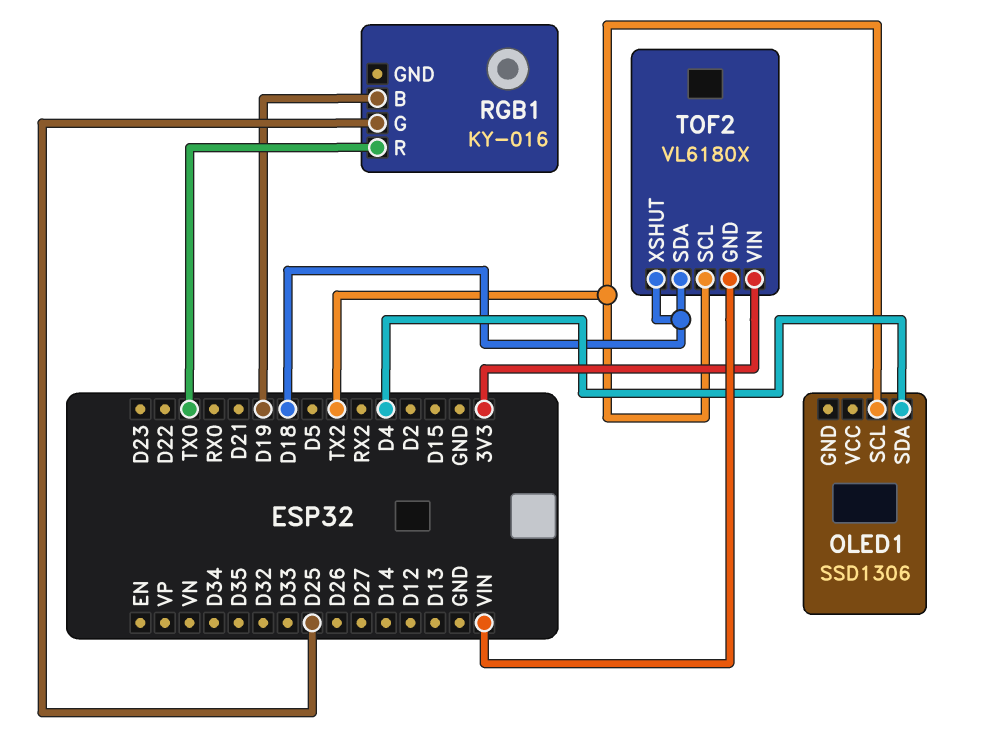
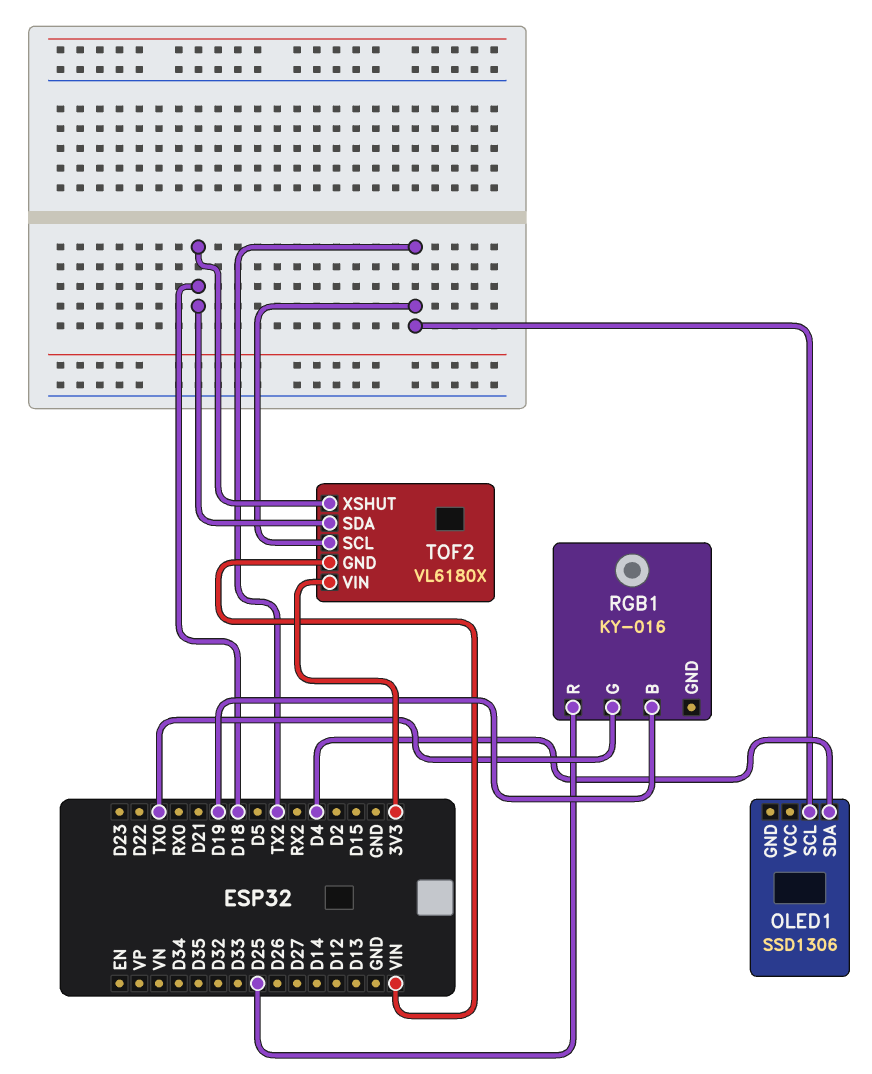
RGB1 pin G: D25 -> TX0
RGB1 pin R: TX0 -> D25

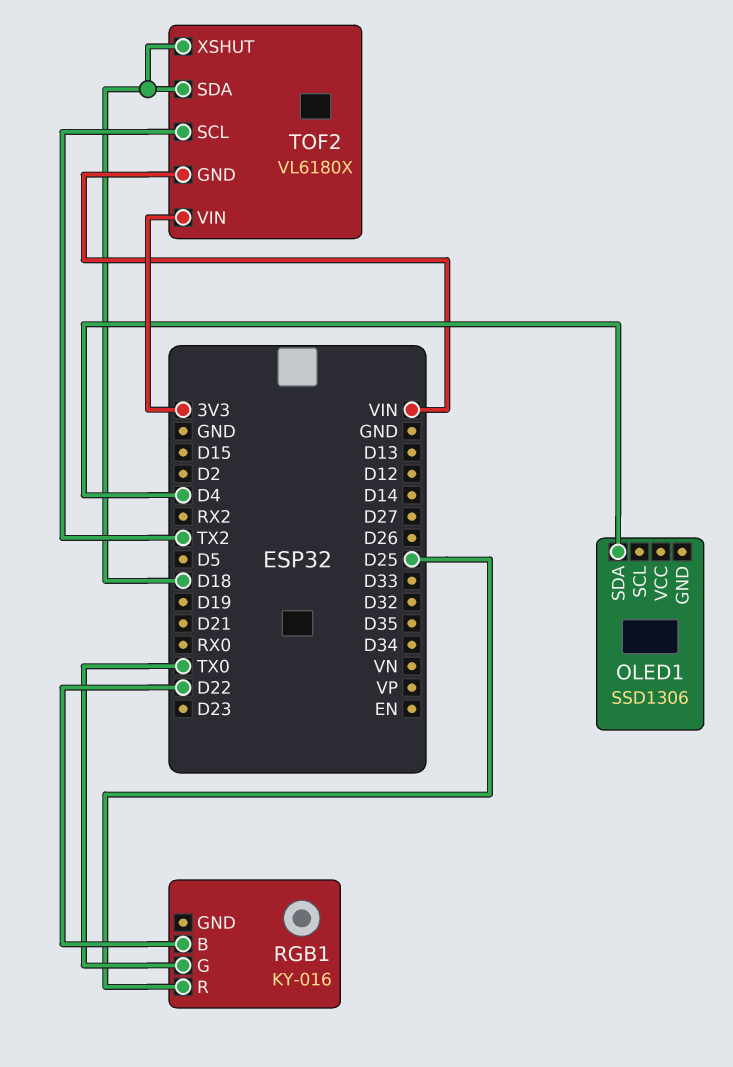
OLED1 pin SCL: TX2 -> none
RGB1 pin B: D19 -> D22

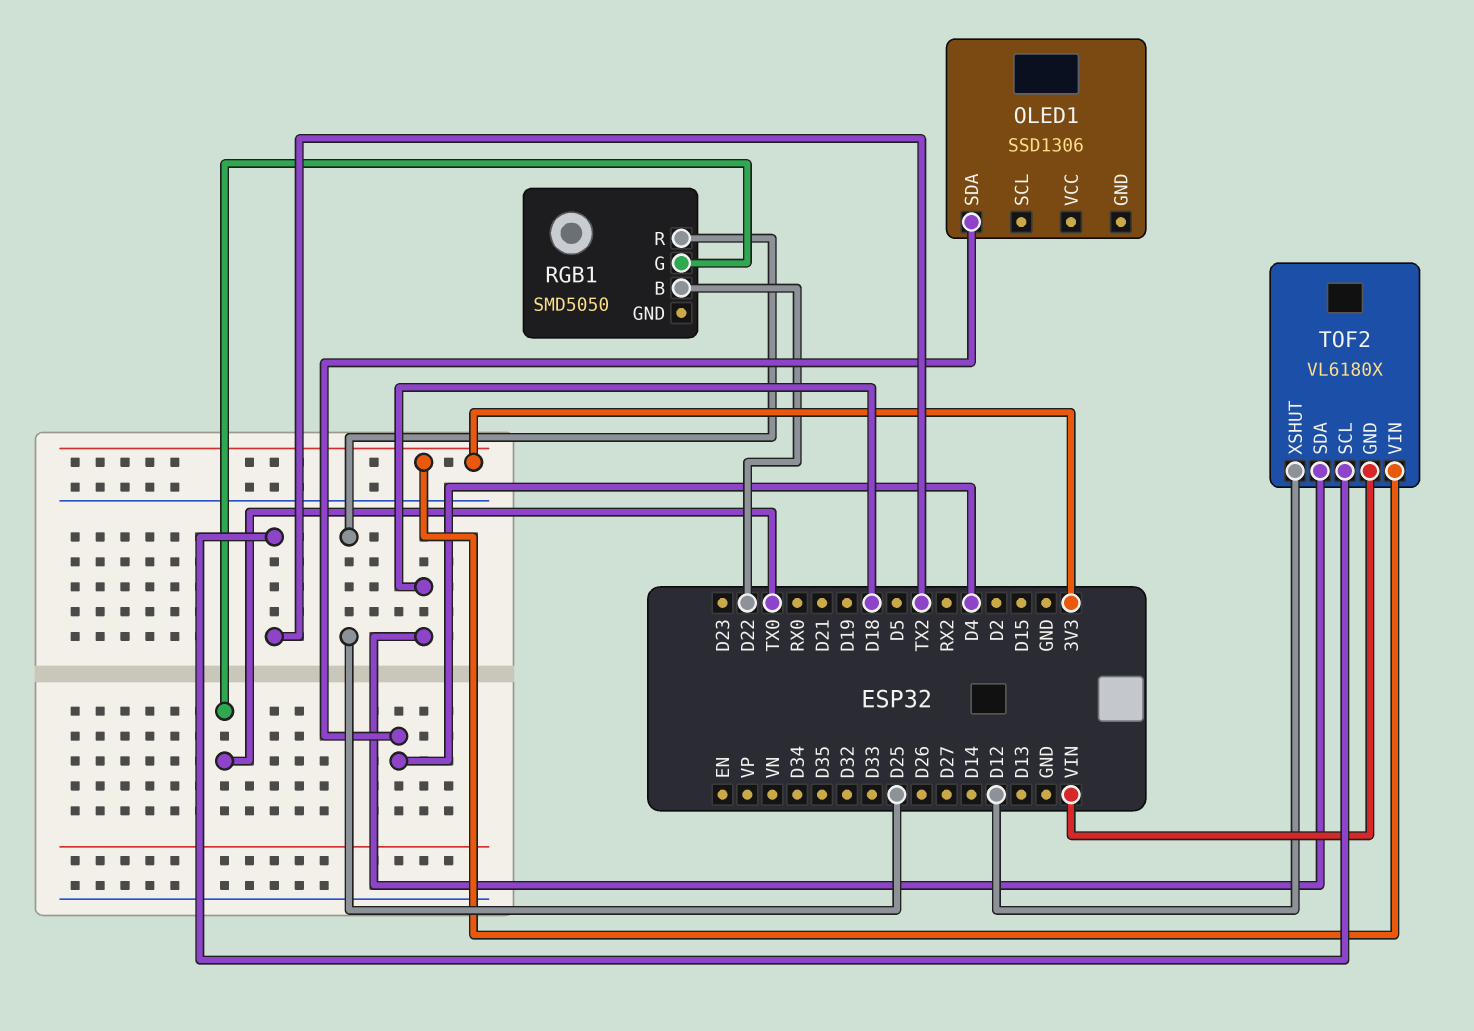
RGB1: KY-016 -> SMD5050
TOF2 pin XSHUT: D18 -> D12

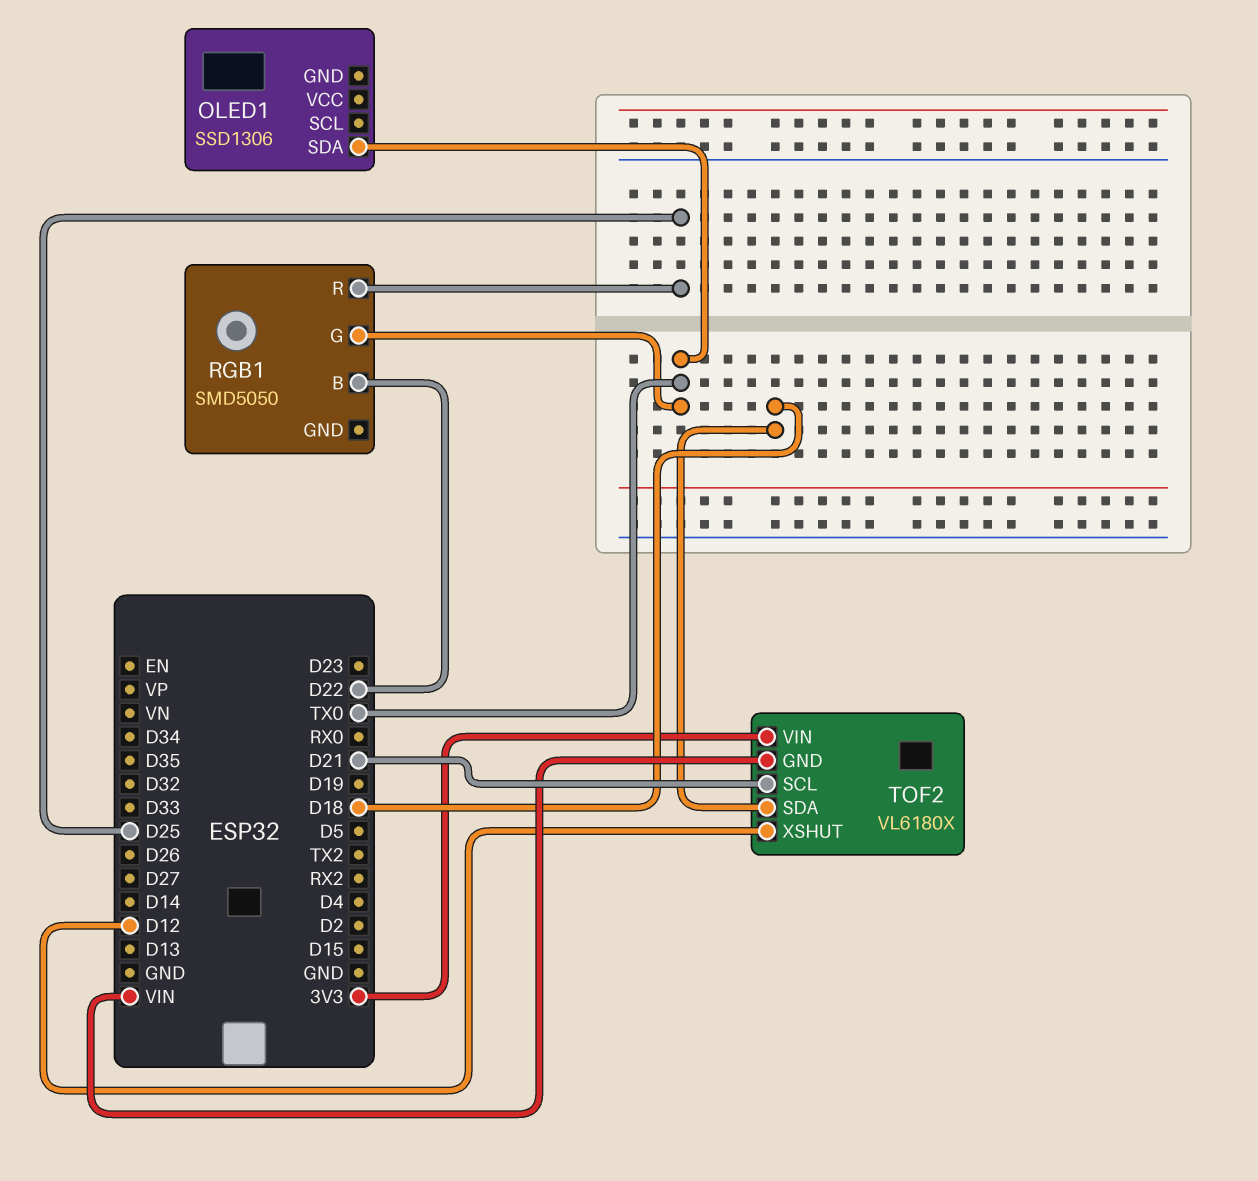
OLED1 pin SDA: D4 -> TX0
TOF2 pin SCL: TX2 -> D21

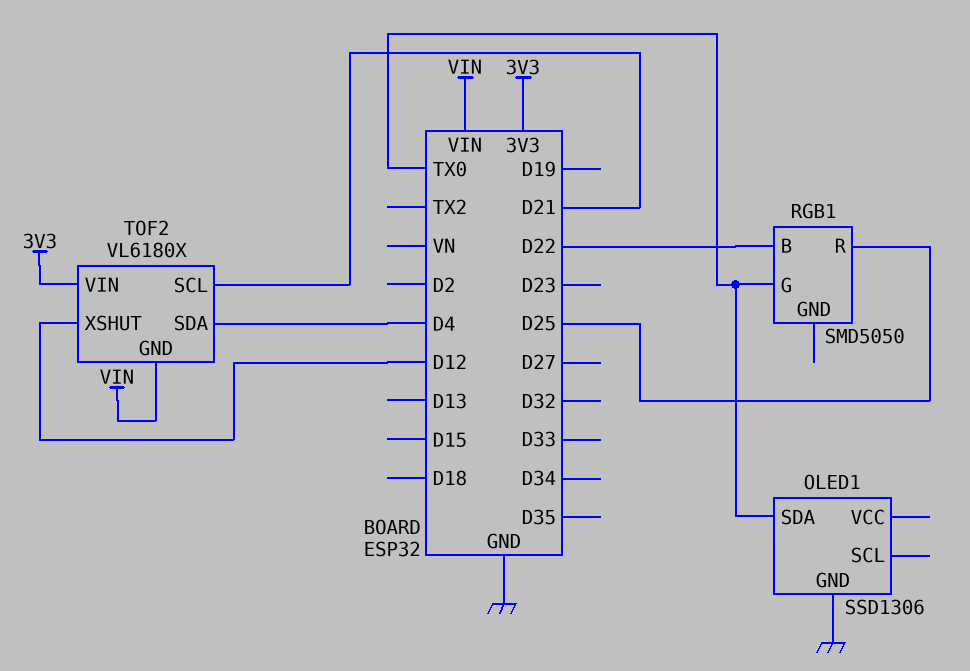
OLED1 pin GND: none -> GND
TOF2 pin SDA: D18 -> D4

